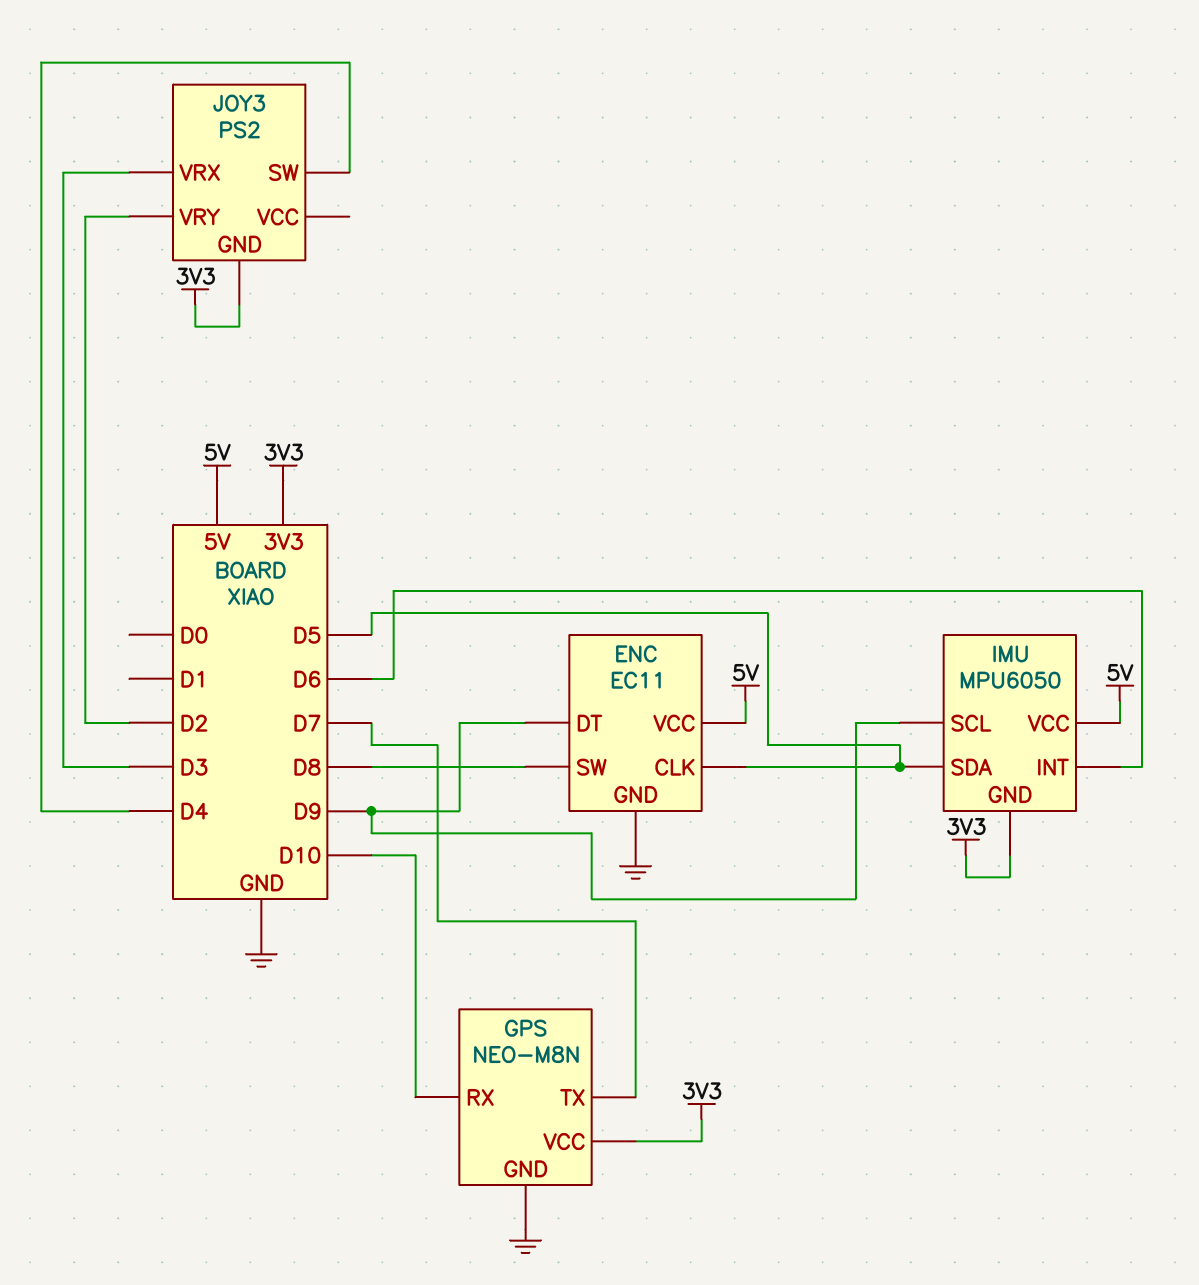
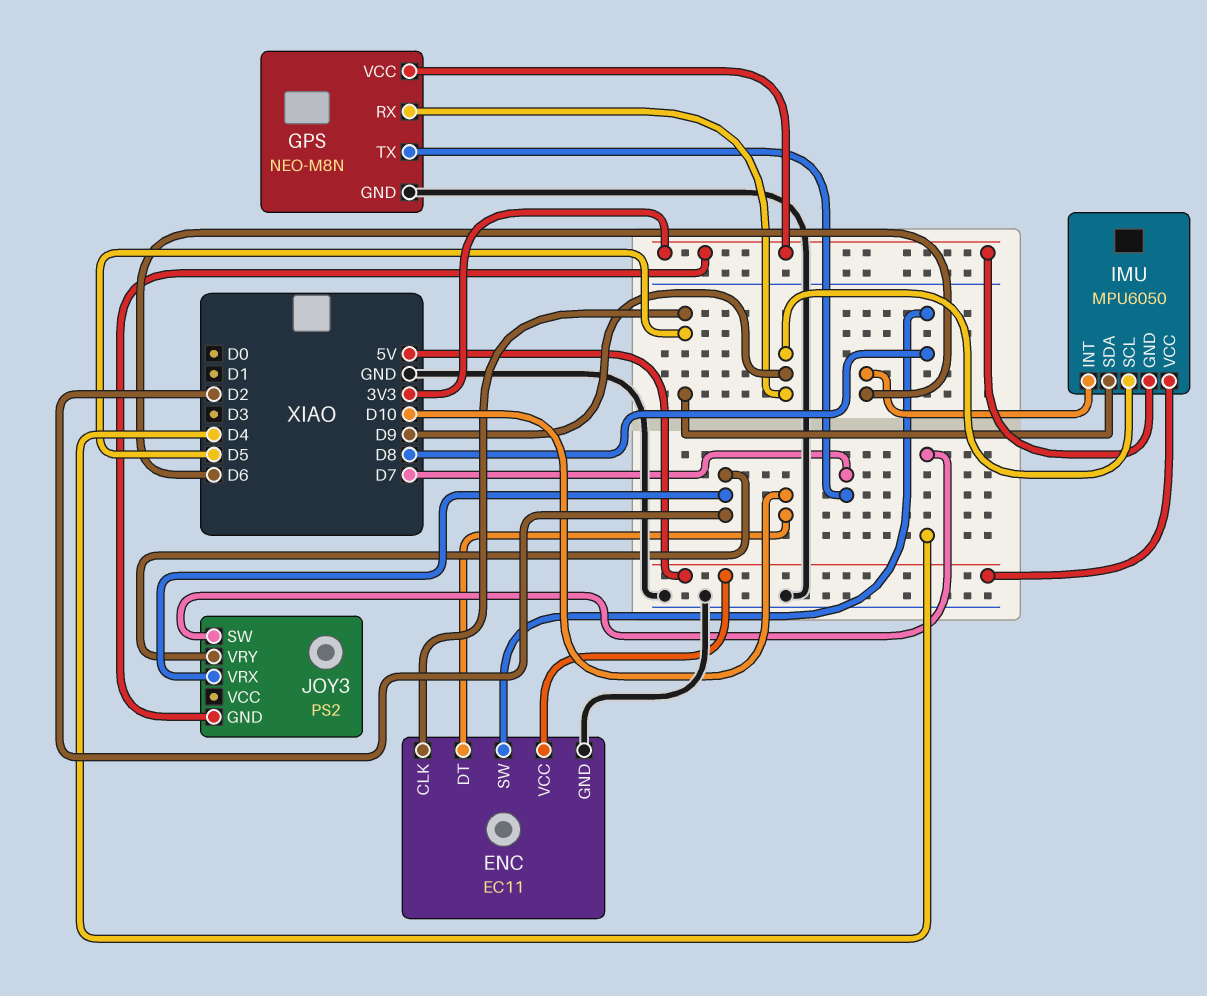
ENC pin DT: D9 -> D10
GPS pin RX: D10 -> D9
JOY3 pin VRX: D3 -> D2

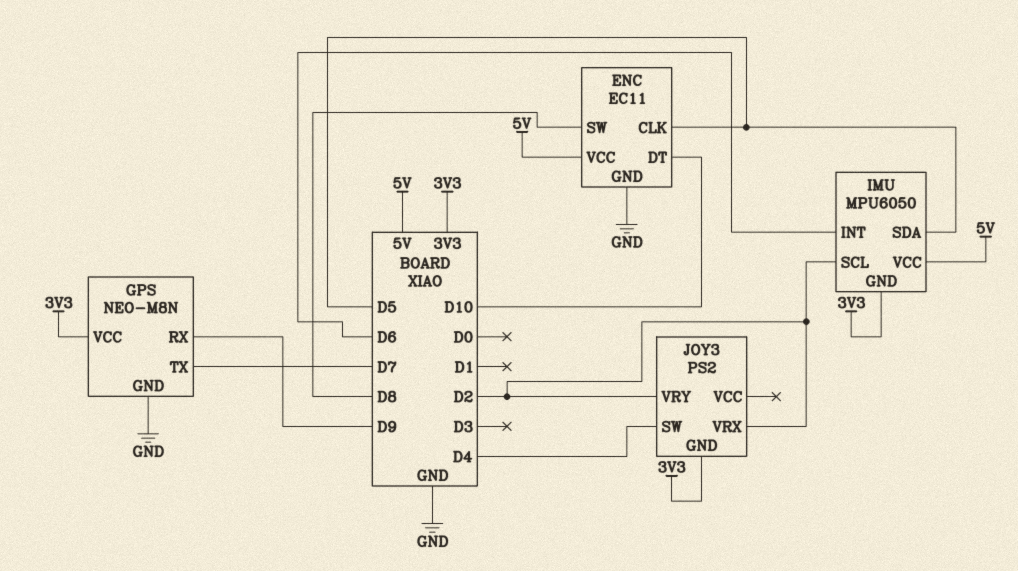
IMU pin SCL: D9 -> D2

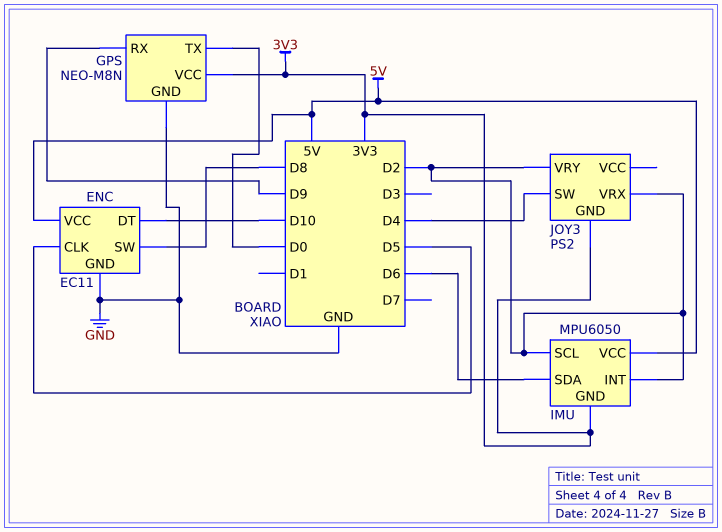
GPS pin TX: D7 -> D0
IMU pin INT: D6 -> D2
IMU pin SDA: D5 -> D6

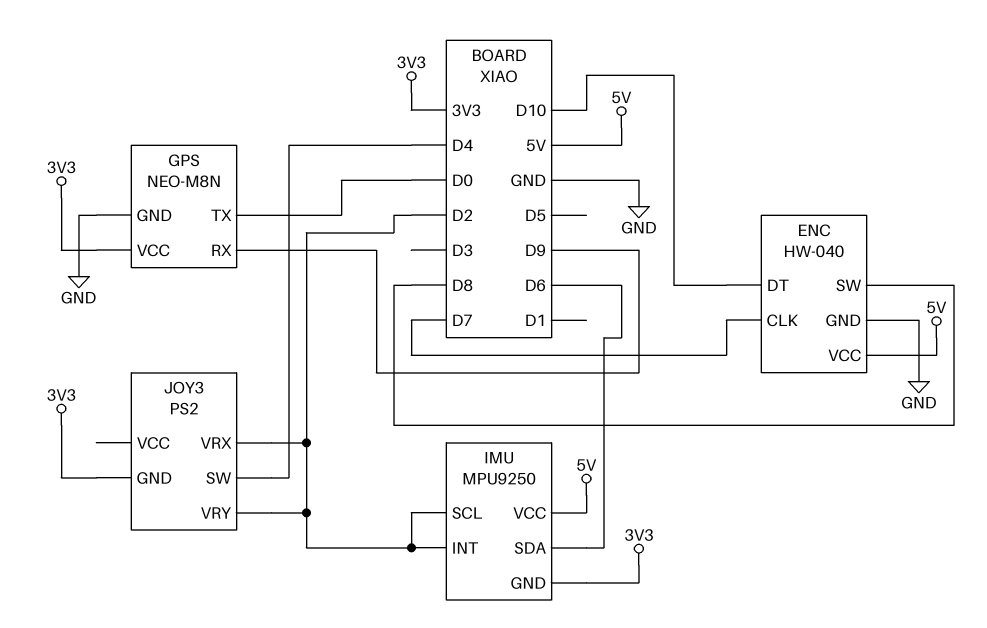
ENC: EC11 -> HW-040
ENC pin CLK: D5 -> D7
IMU: MPU6050 -> MPU9250

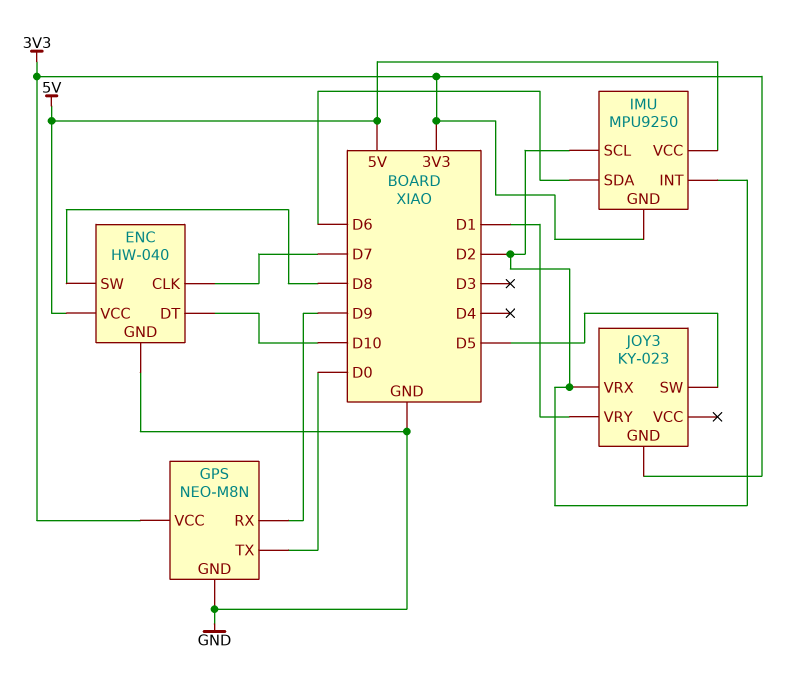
JOY3: PS2 -> KY-023
JOY3 pin SW: D4 -> D5
JOY3 pin VRY: D2 -> D1

